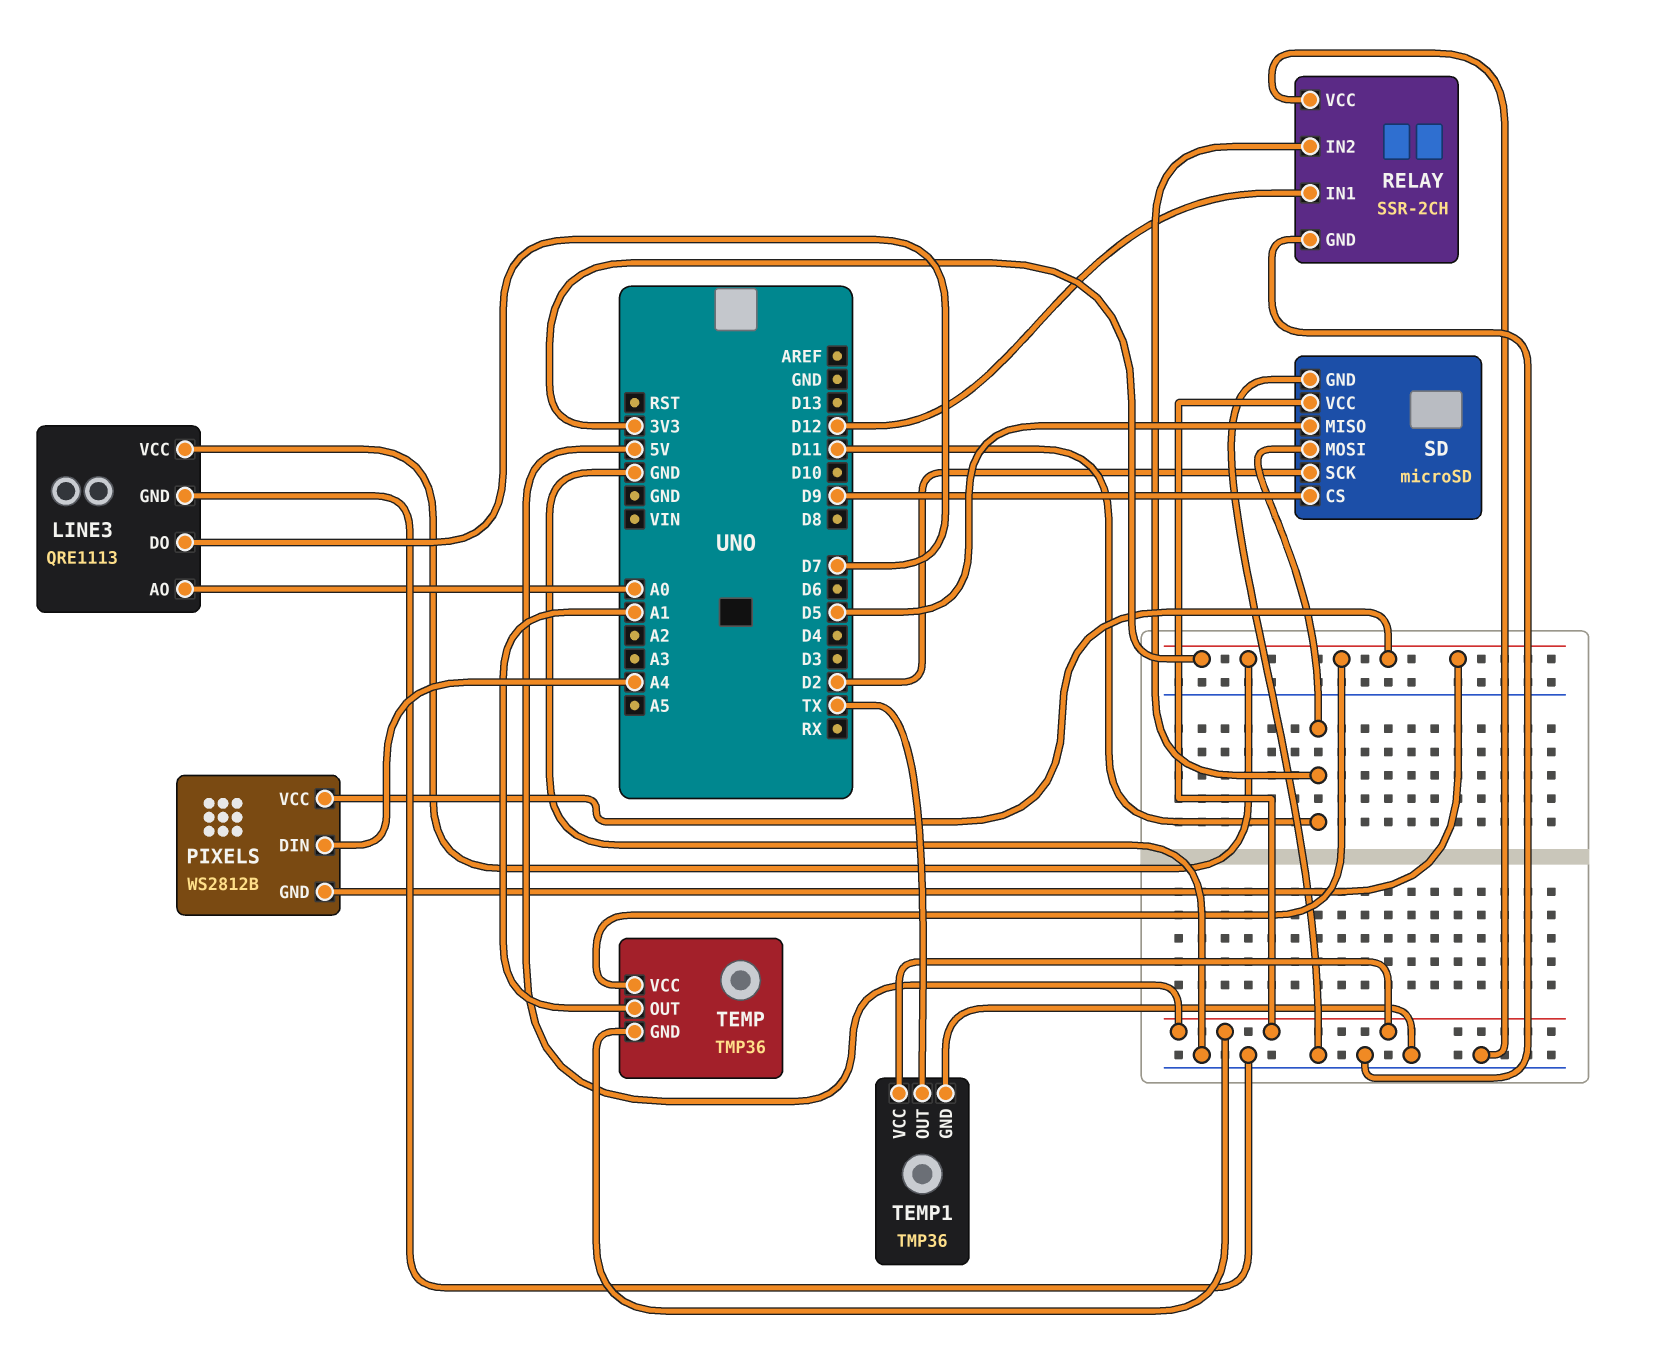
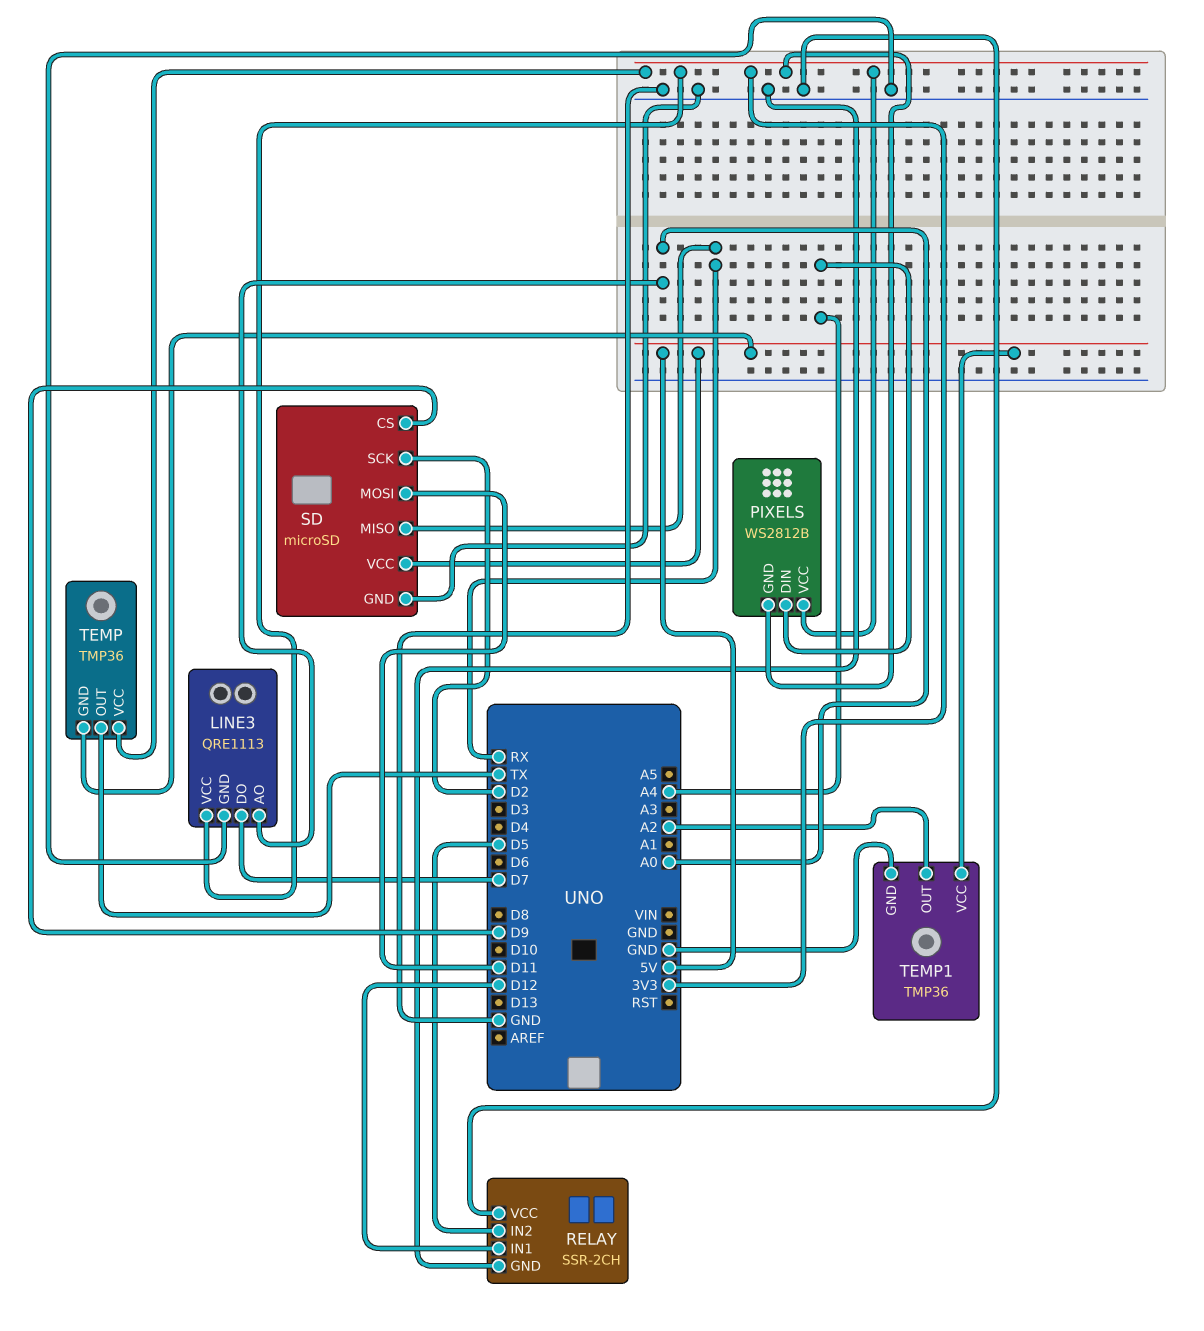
RELAY pin IN2: D11 -> D5
SD pin MISO: D5 -> RX
TEMP pin OUT: A1 -> TX
TEMP1 pin OUT: TX -> A2

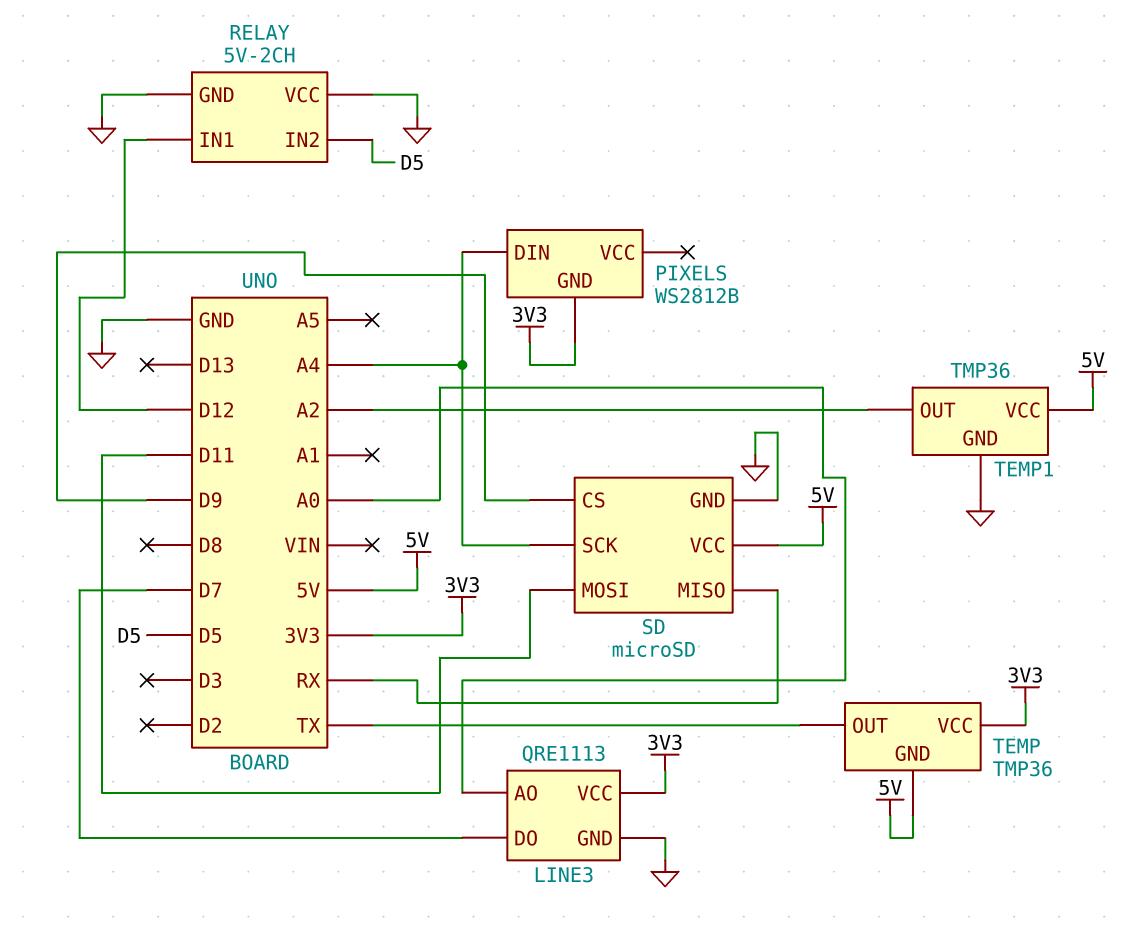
PIXELS pin VCC: 3V3 -> none
RELAY: SSR-2CH -> 5V-2CH
SD pin SCK: D2 -> A4

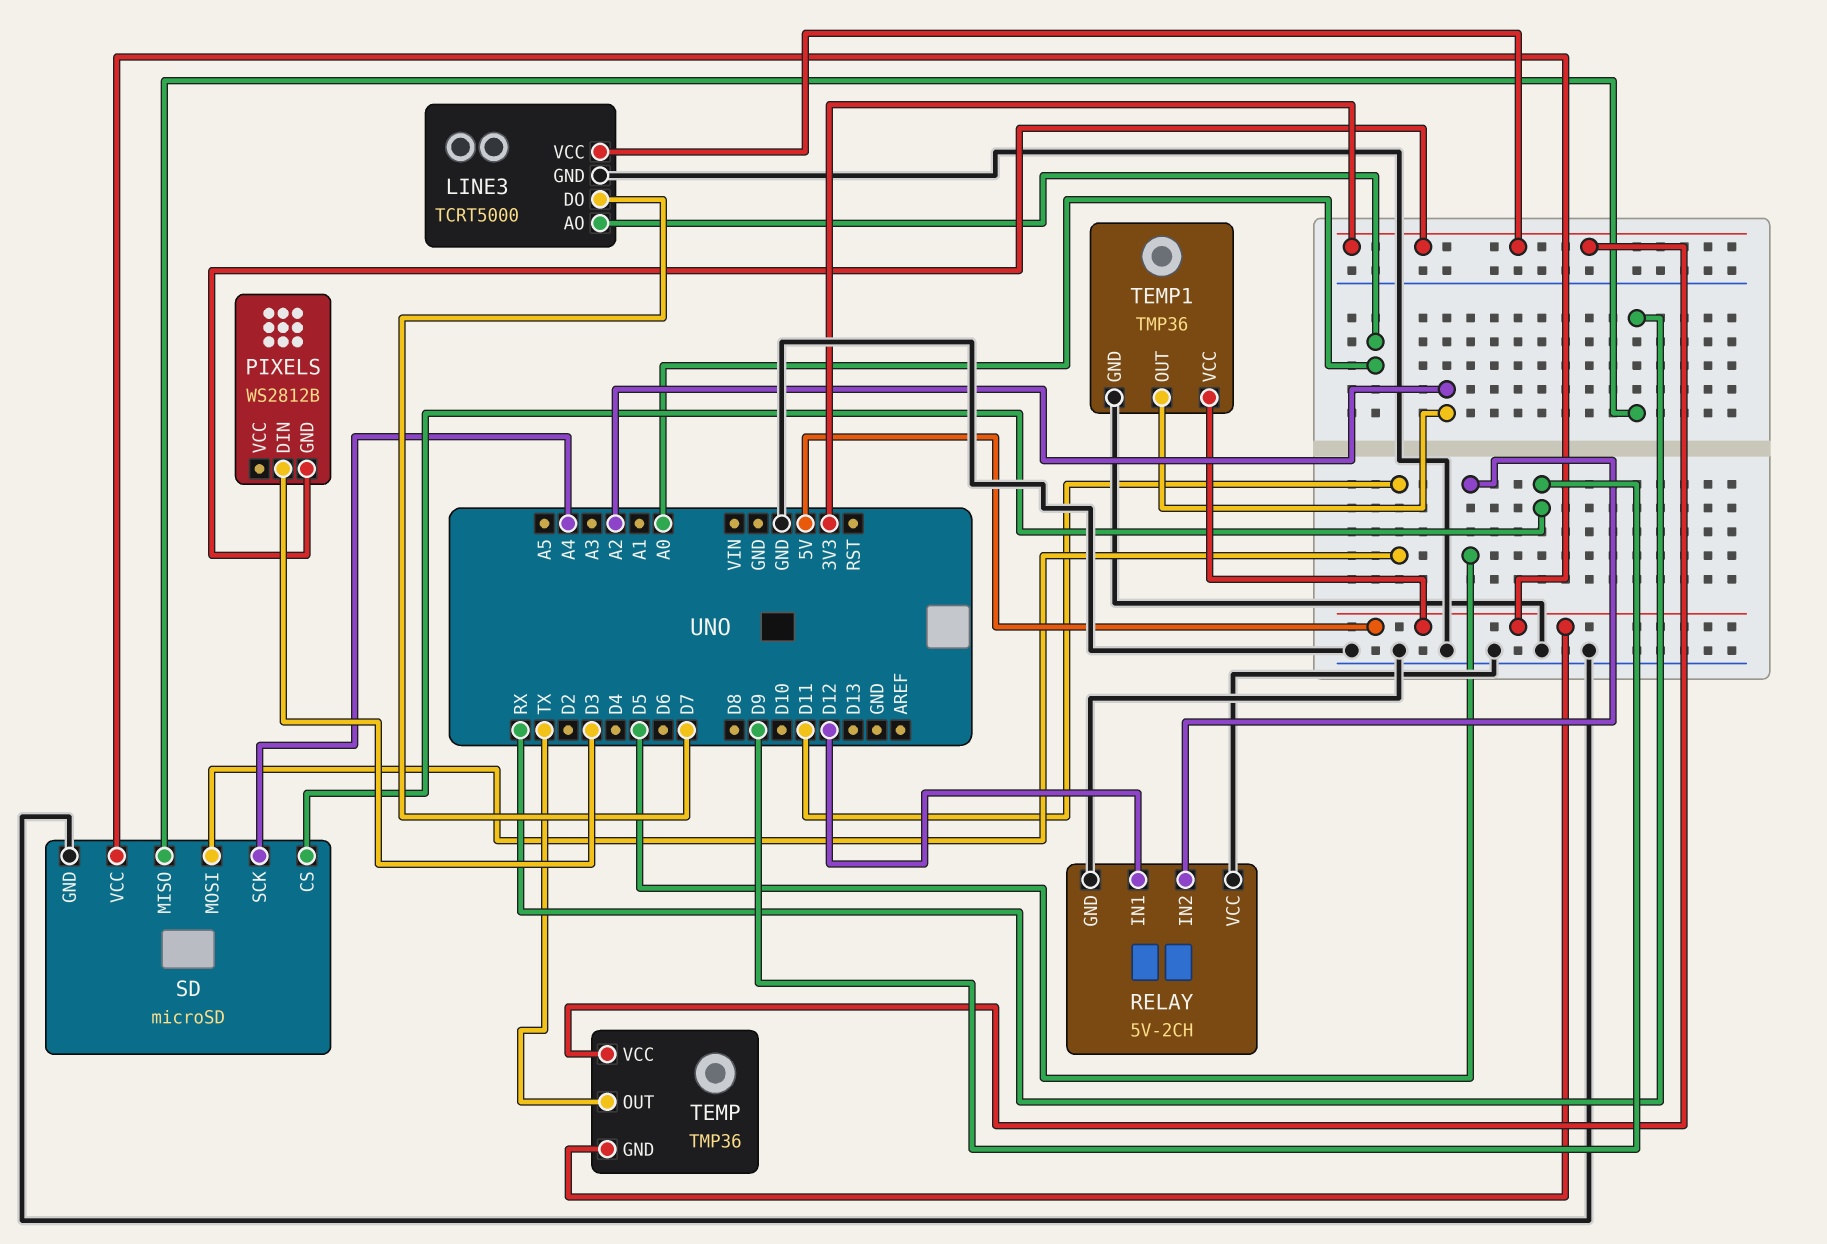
LINE3: QRE1113 -> TCRT5000
PIXELS pin DIN: A4 -> D3

